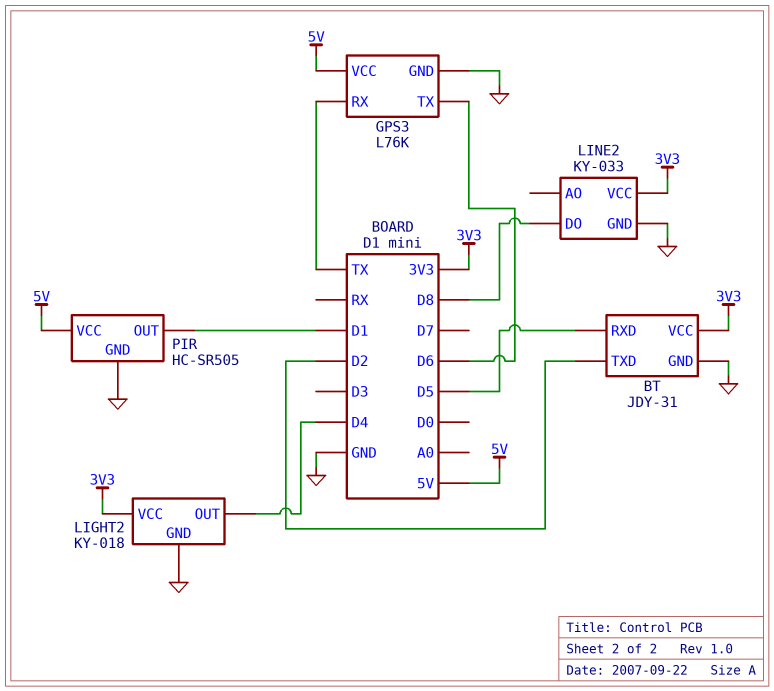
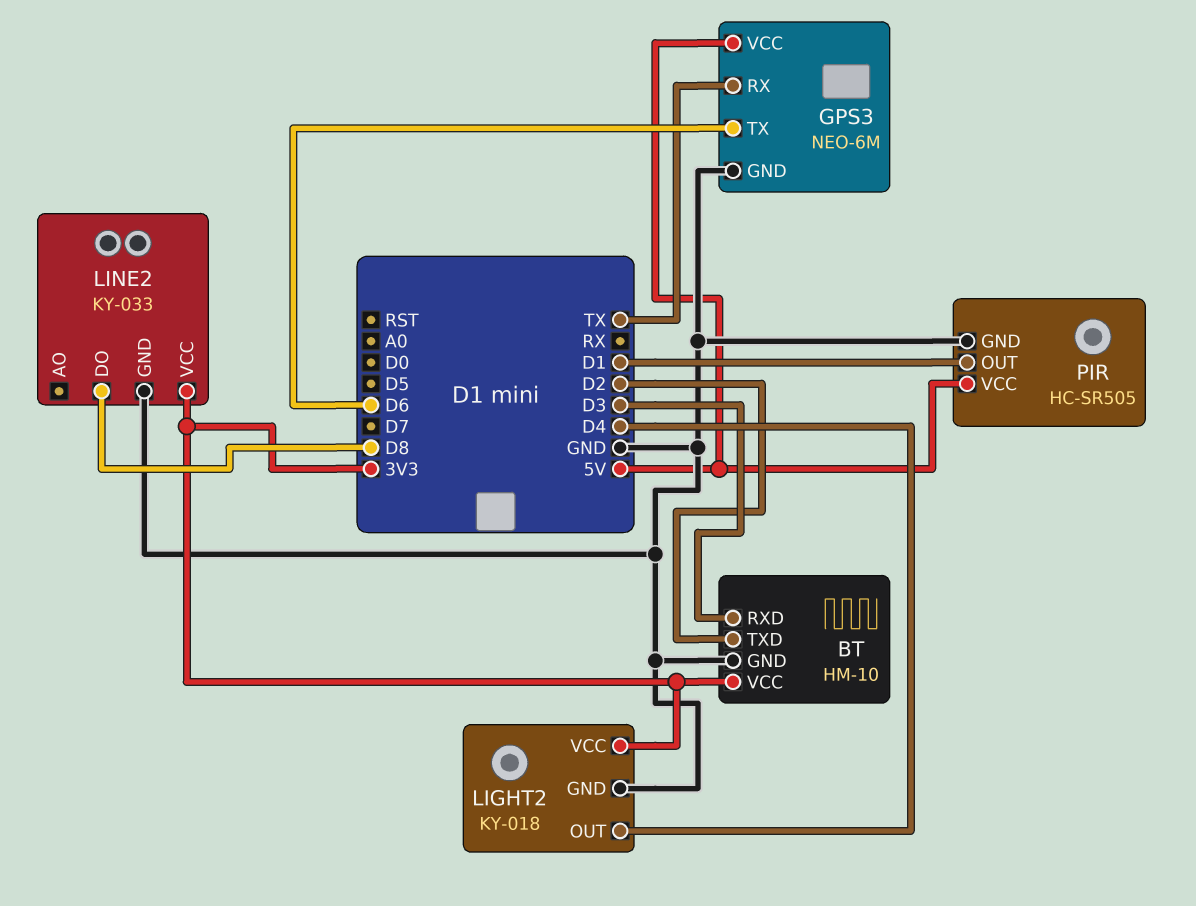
BT: JDY-31 -> HM-10
BT pin RXD: D5 -> D3
GPS3: L76K -> NEO-6M

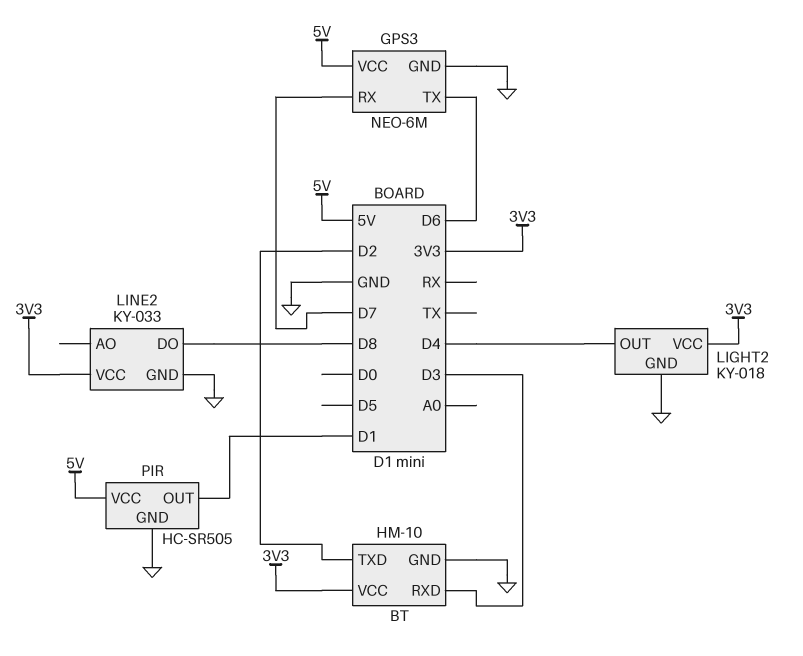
GPS3 pin RX: TX -> D7

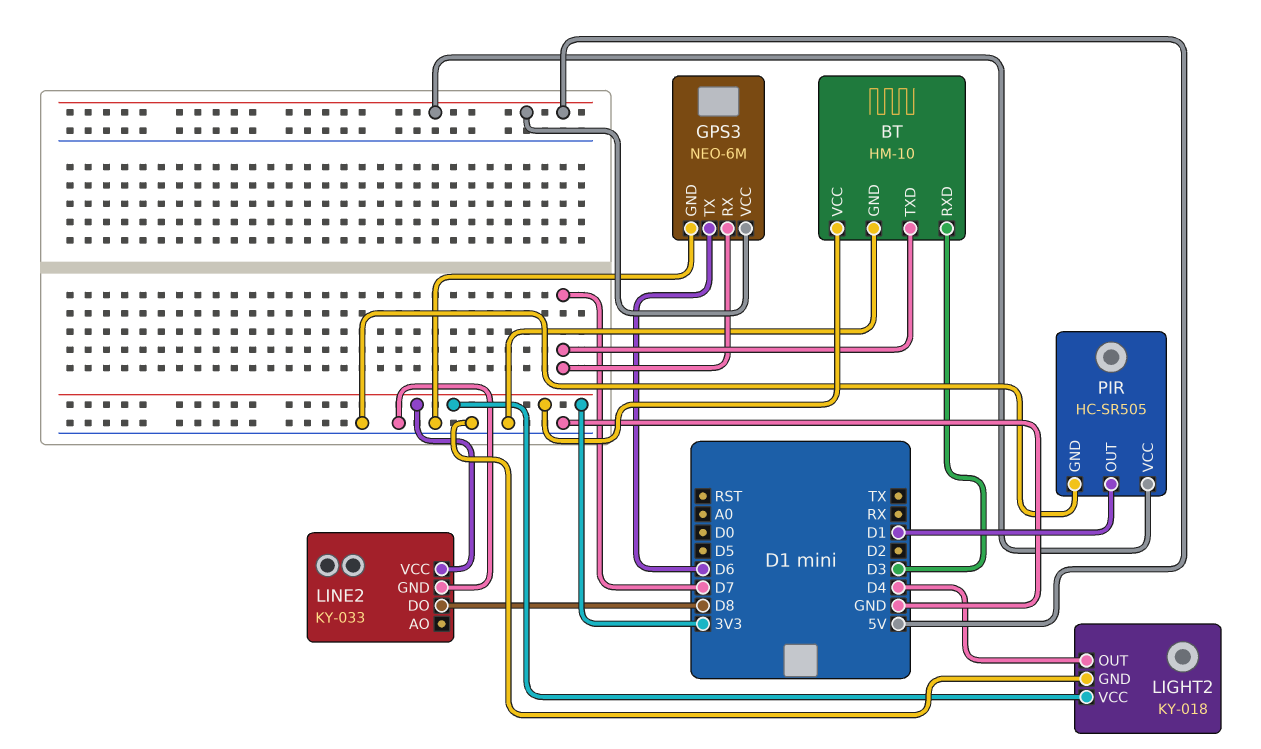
BT pin TXD: D2 -> D7

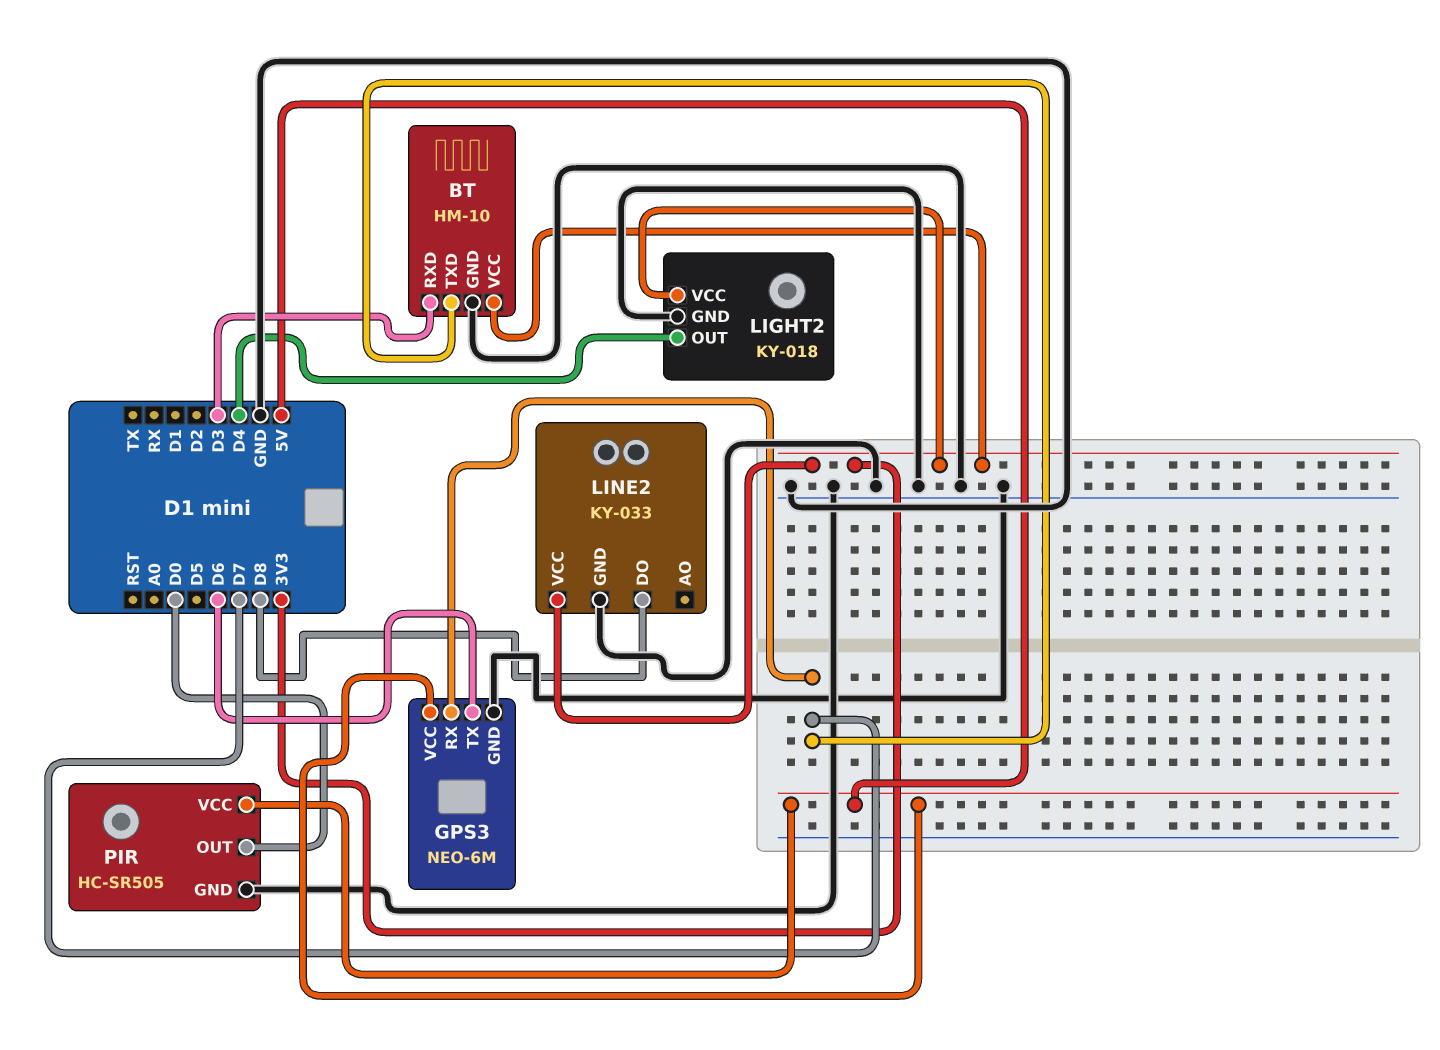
PIR pin OUT: D1 -> D0

